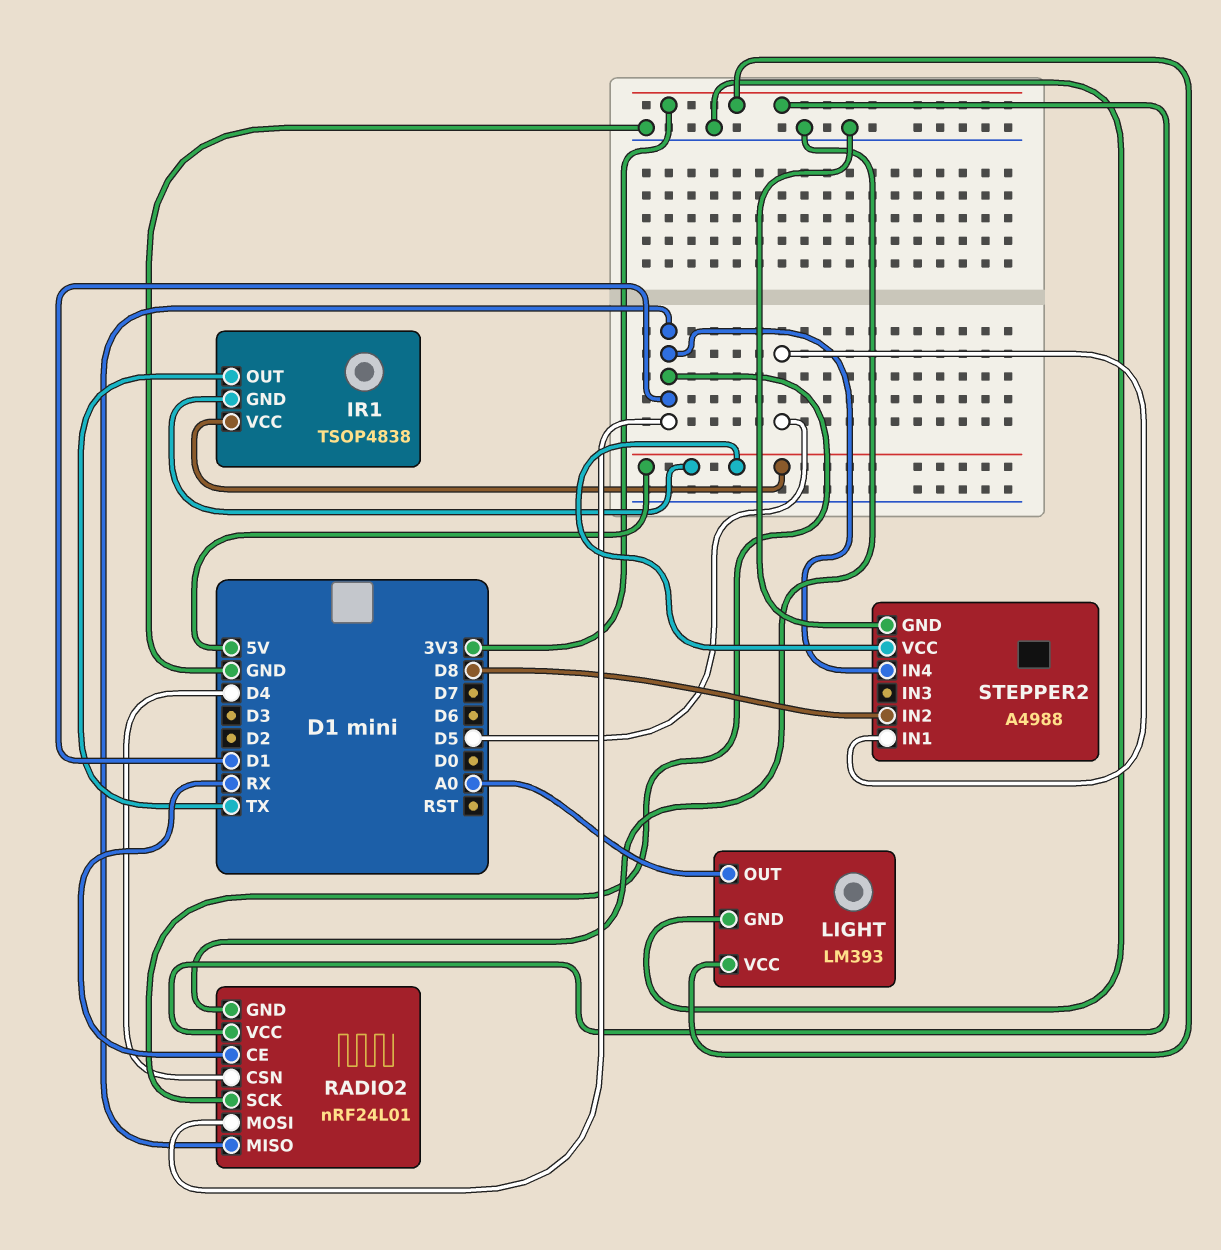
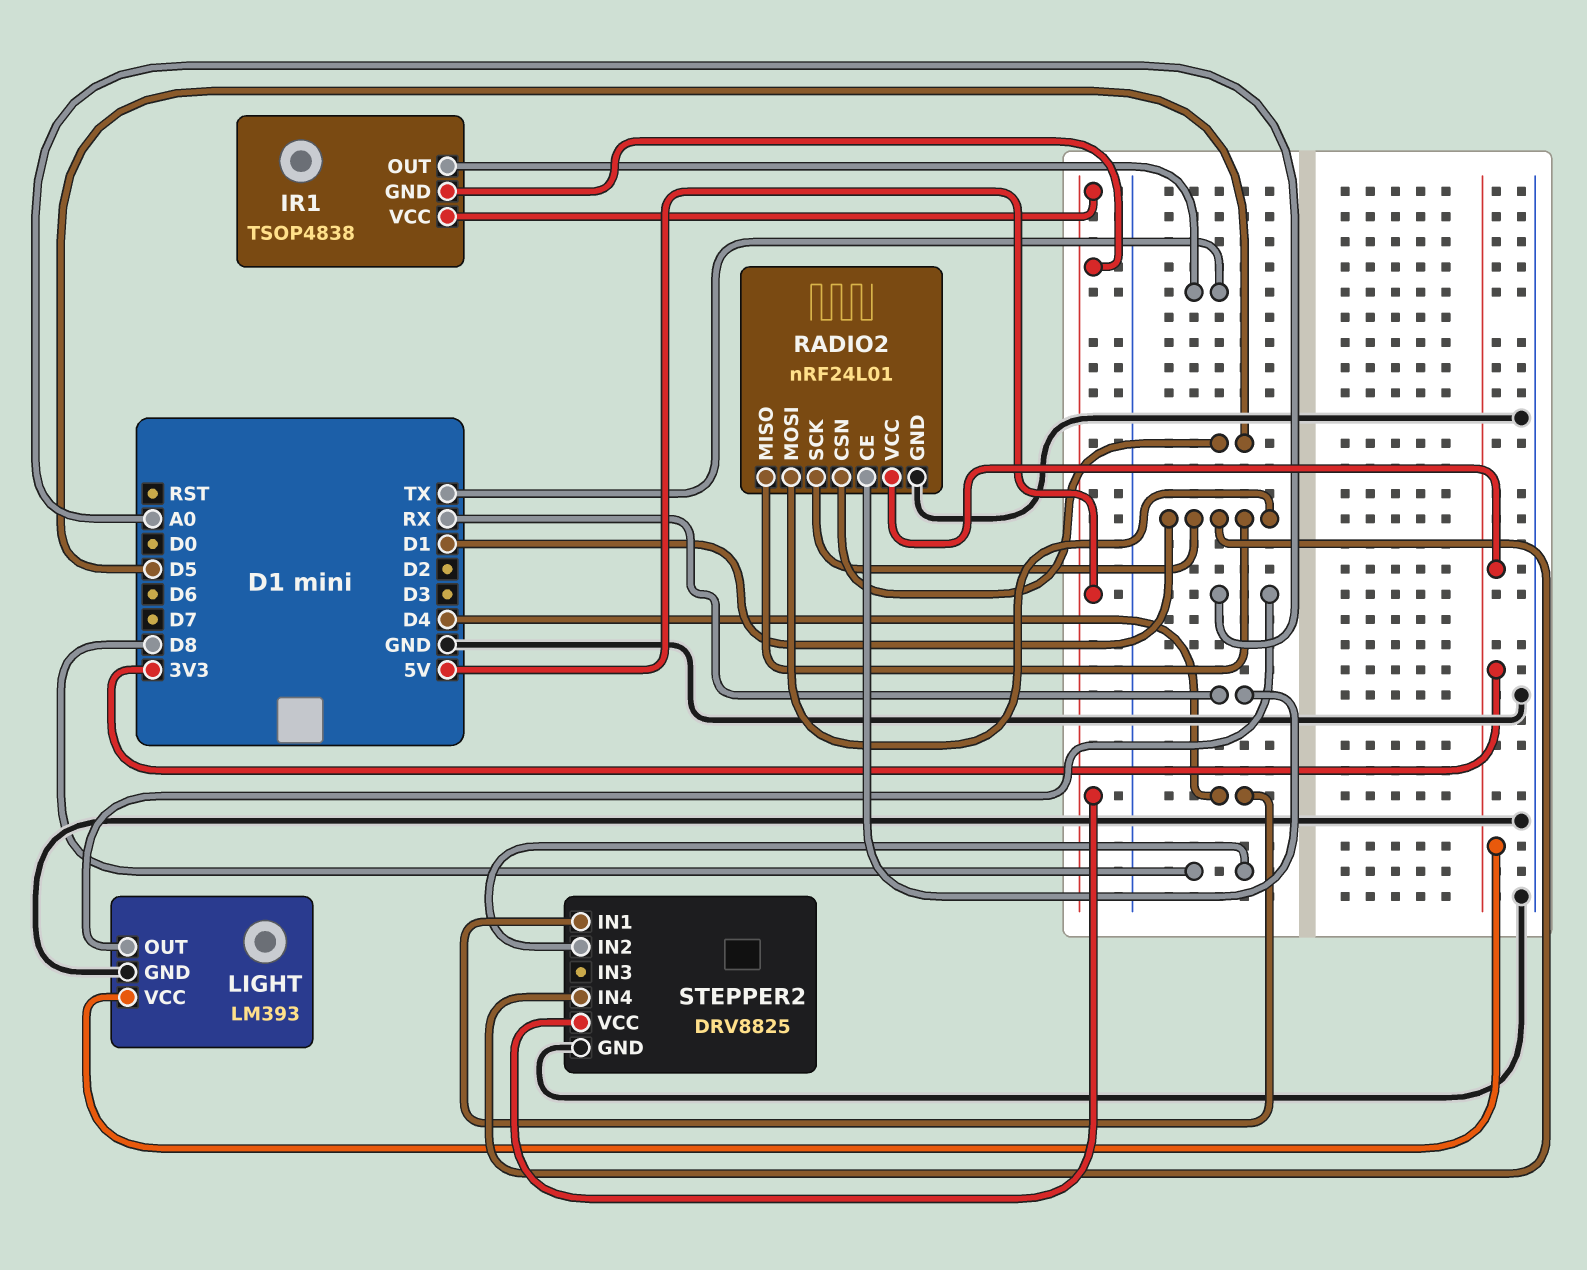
RADIO2 pin CSN: D4 -> D5
STEPPER2: A4988 -> DRV8825
STEPPER2 pin IN1: D5 -> D4

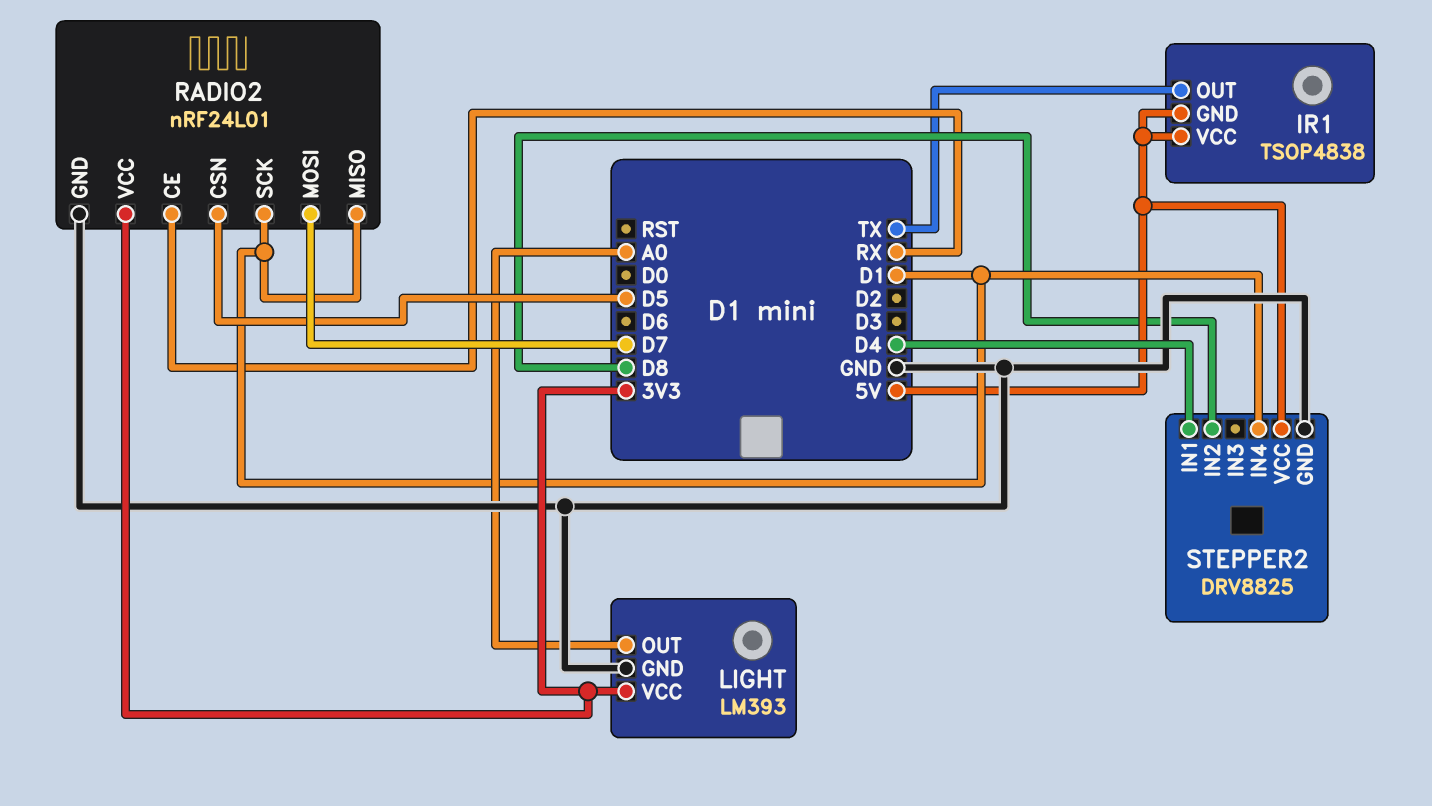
RADIO2 pin MOSI: D1 -> D7

